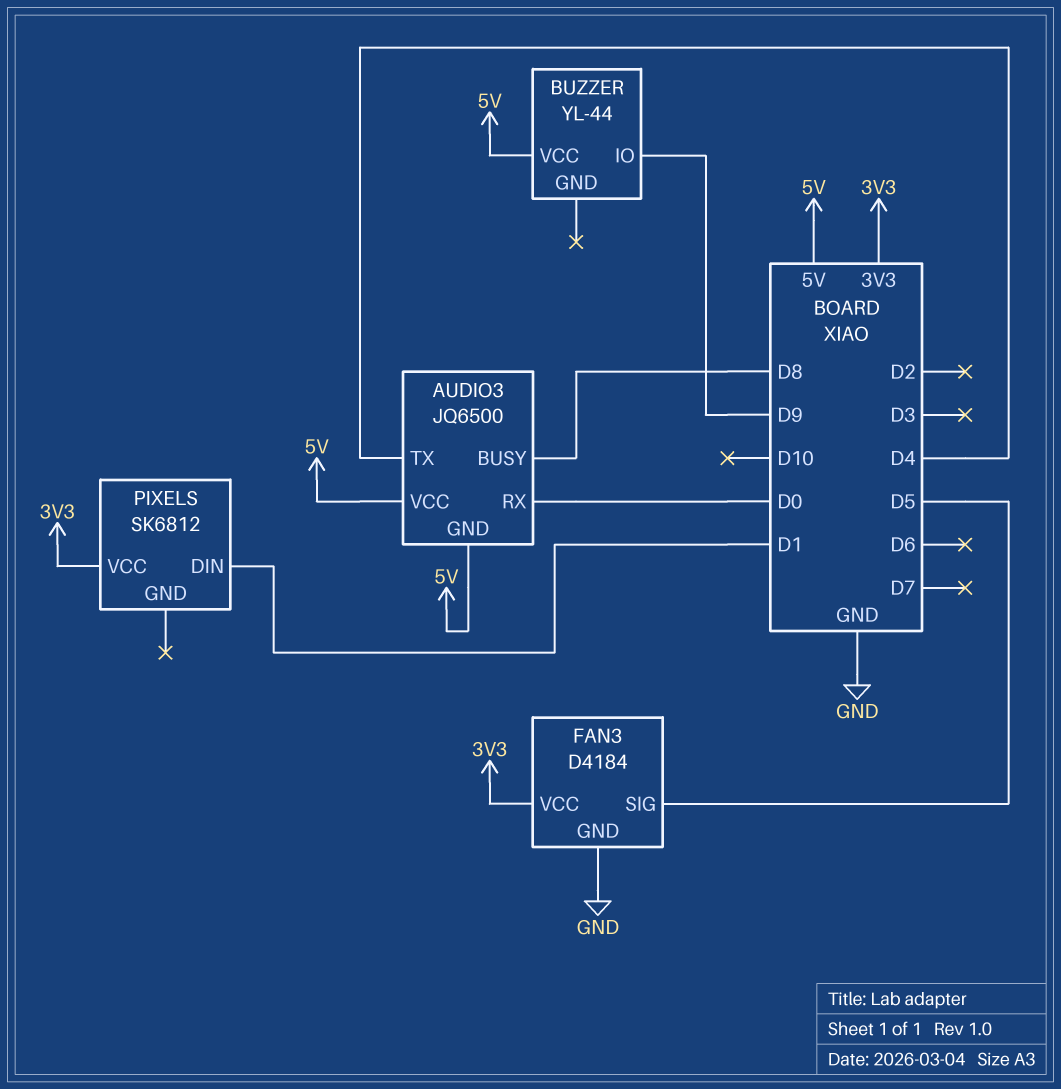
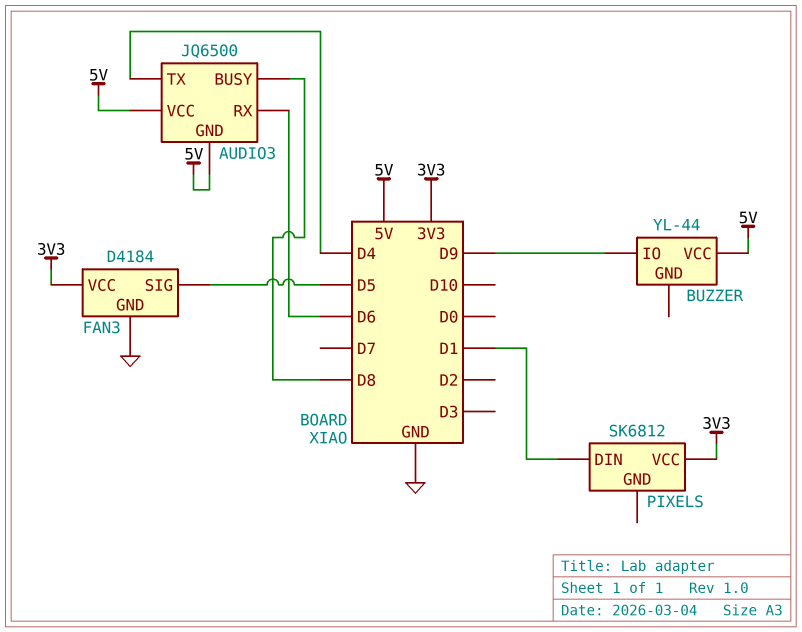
AUDIO3 pin RX: D0 -> D6

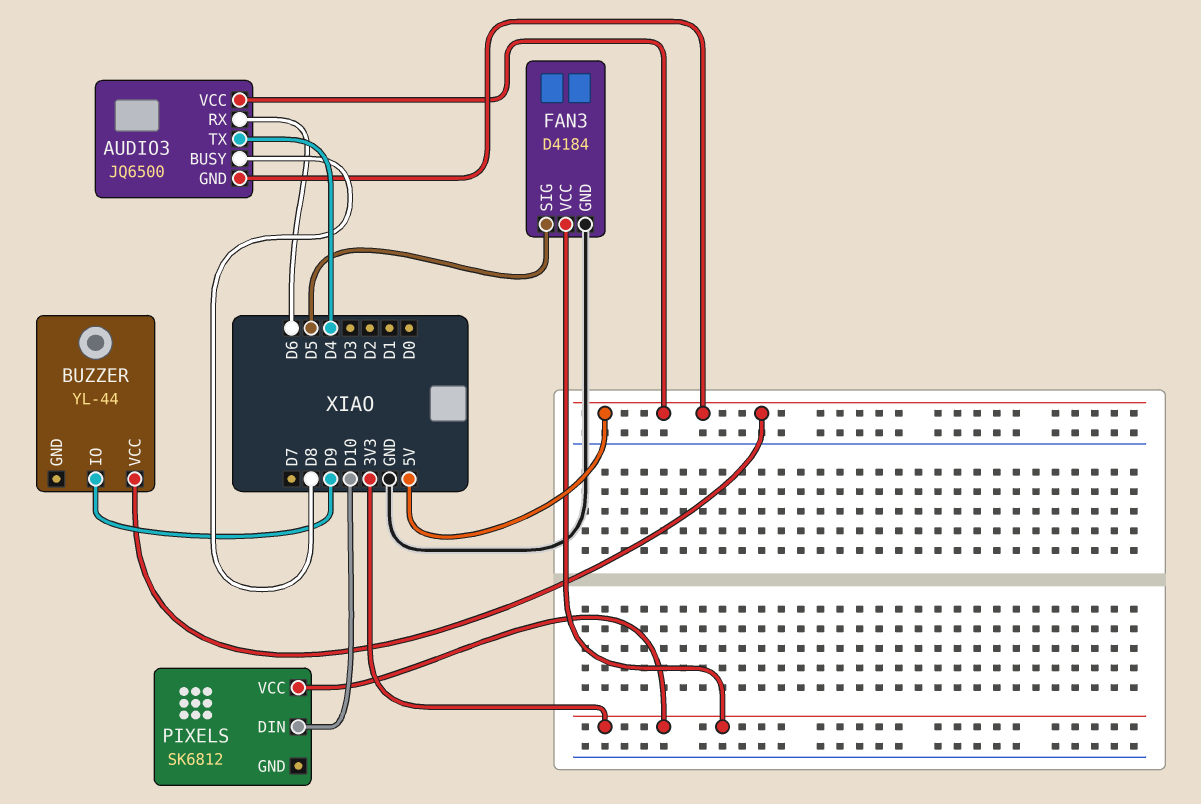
PIXELS pin DIN: D1 -> D10

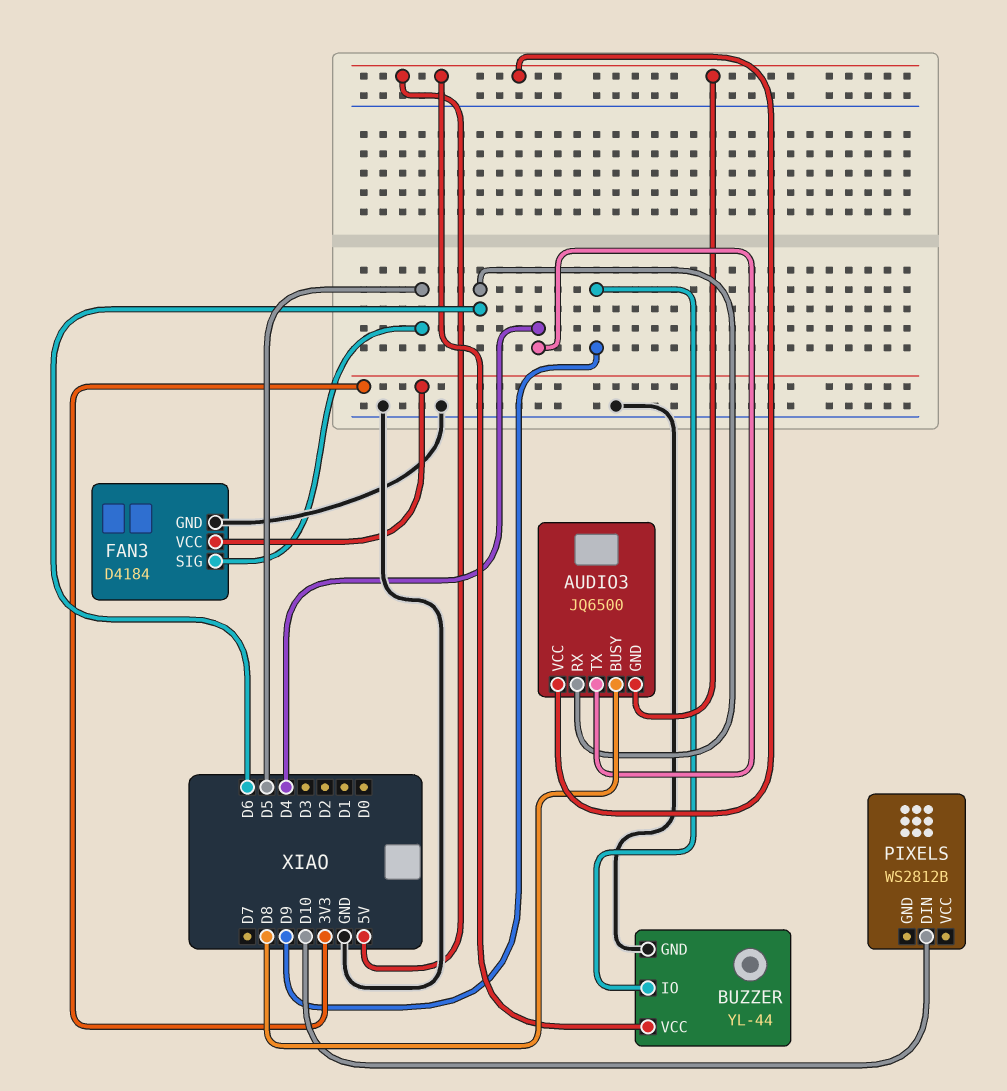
BUZZER pin GND: none -> GND
PIXELS: SK6812 -> WS2812B
PIXELS pin VCC: 3V3 -> none

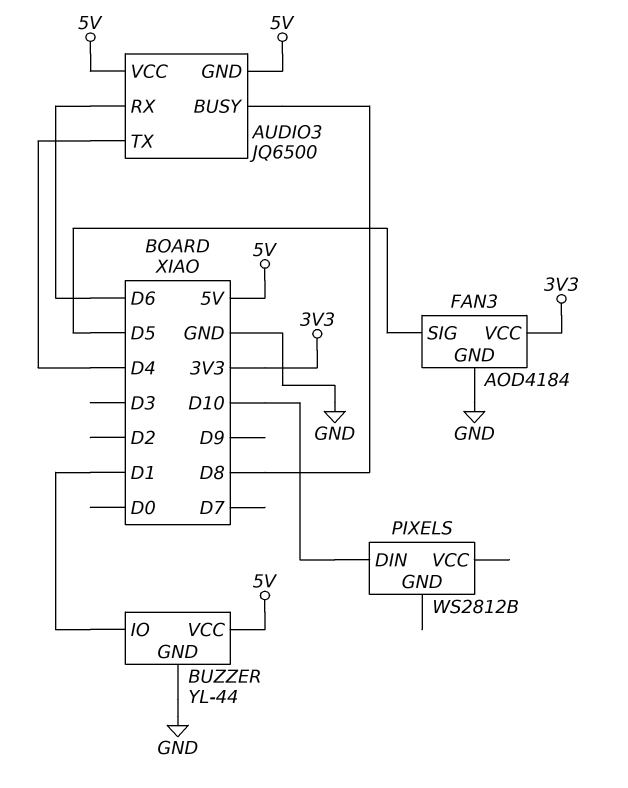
BUZZER pin IO: D9 -> D1
FAN3: D4184 -> AOD4184

